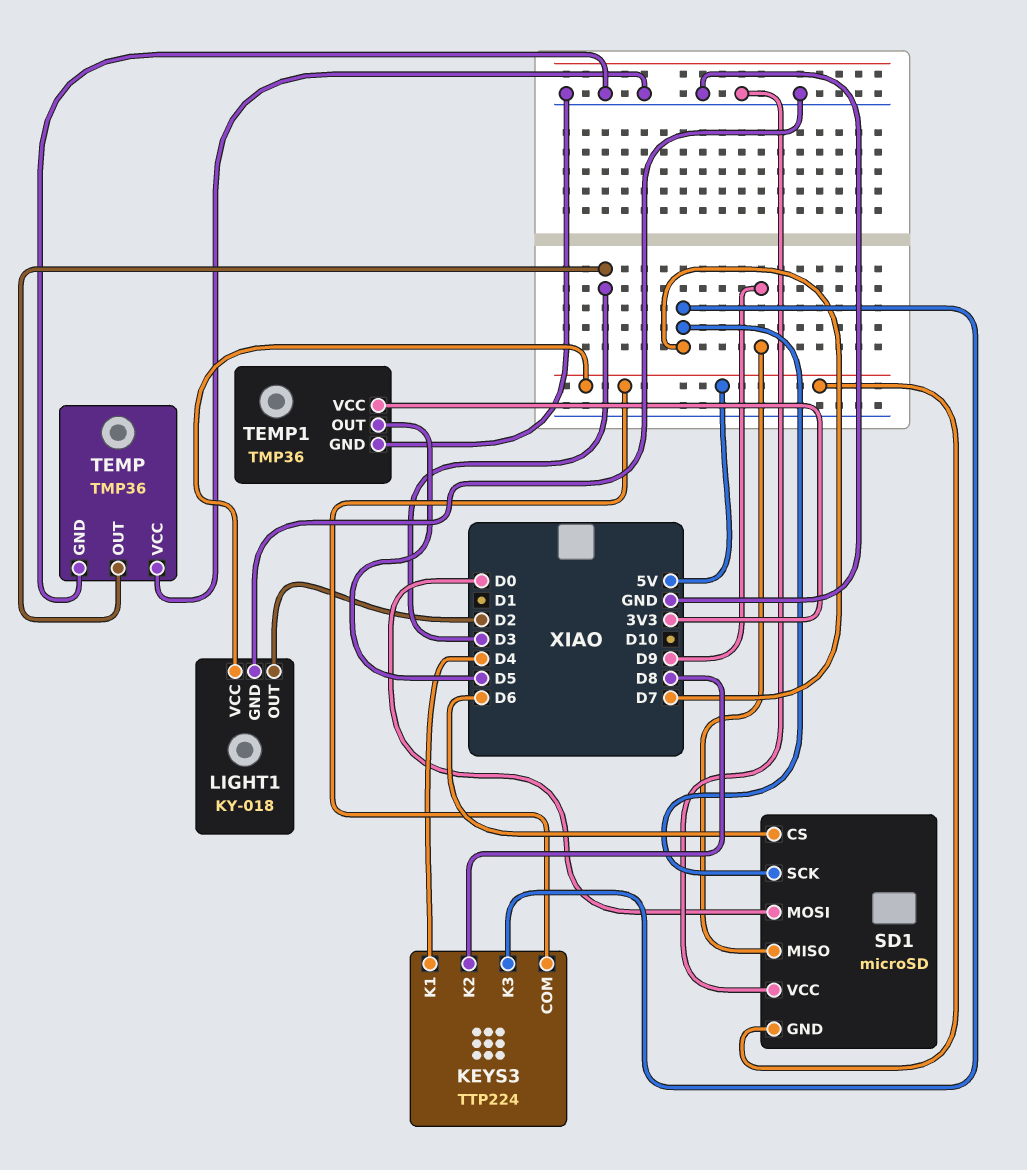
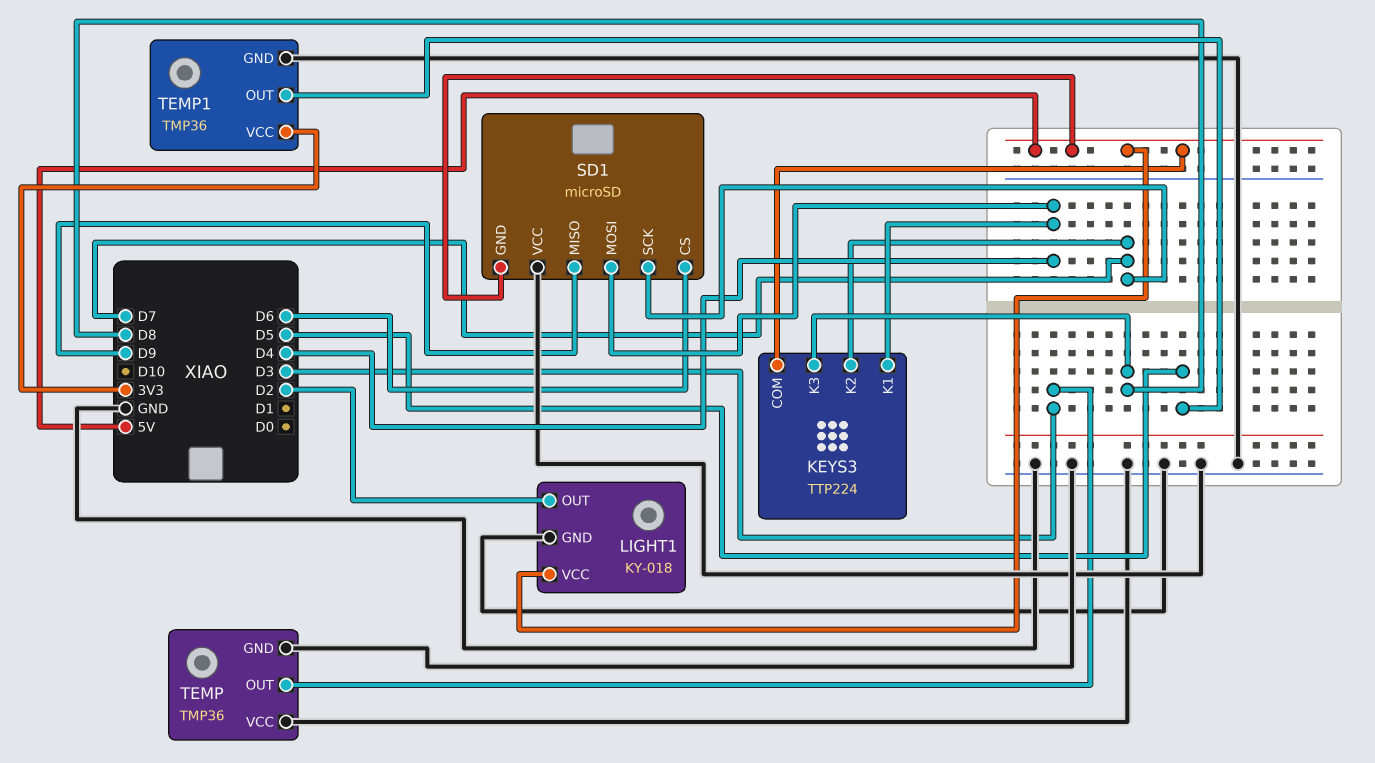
KEYS3 pin K2: D8 -> D7
KEYS3 pin K3: D7 -> D8
SD1 pin MOSI: D0 -> D4

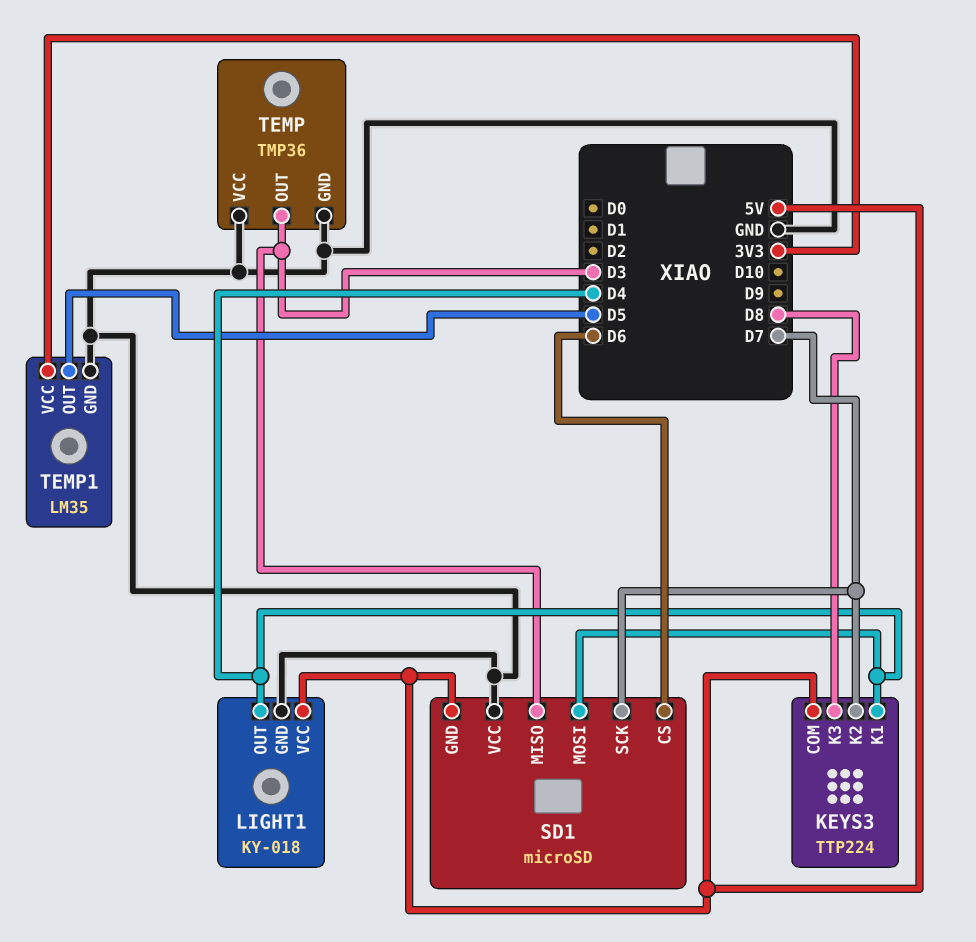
LIGHT1 pin OUT: D2 -> D4
SD1 pin MISO: D9 -> D3
TEMP1: TMP36 -> LM35

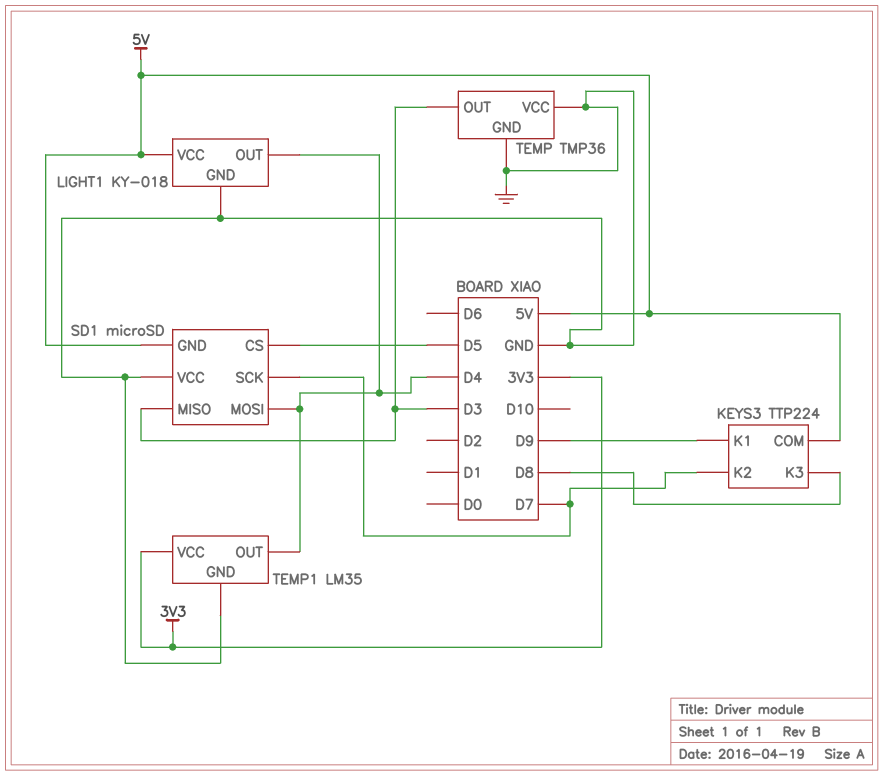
KEYS3 pin K1: D4 -> D9
SD1 pin CS: D6 -> D5
TEMP1 pin OUT: D5 -> D4

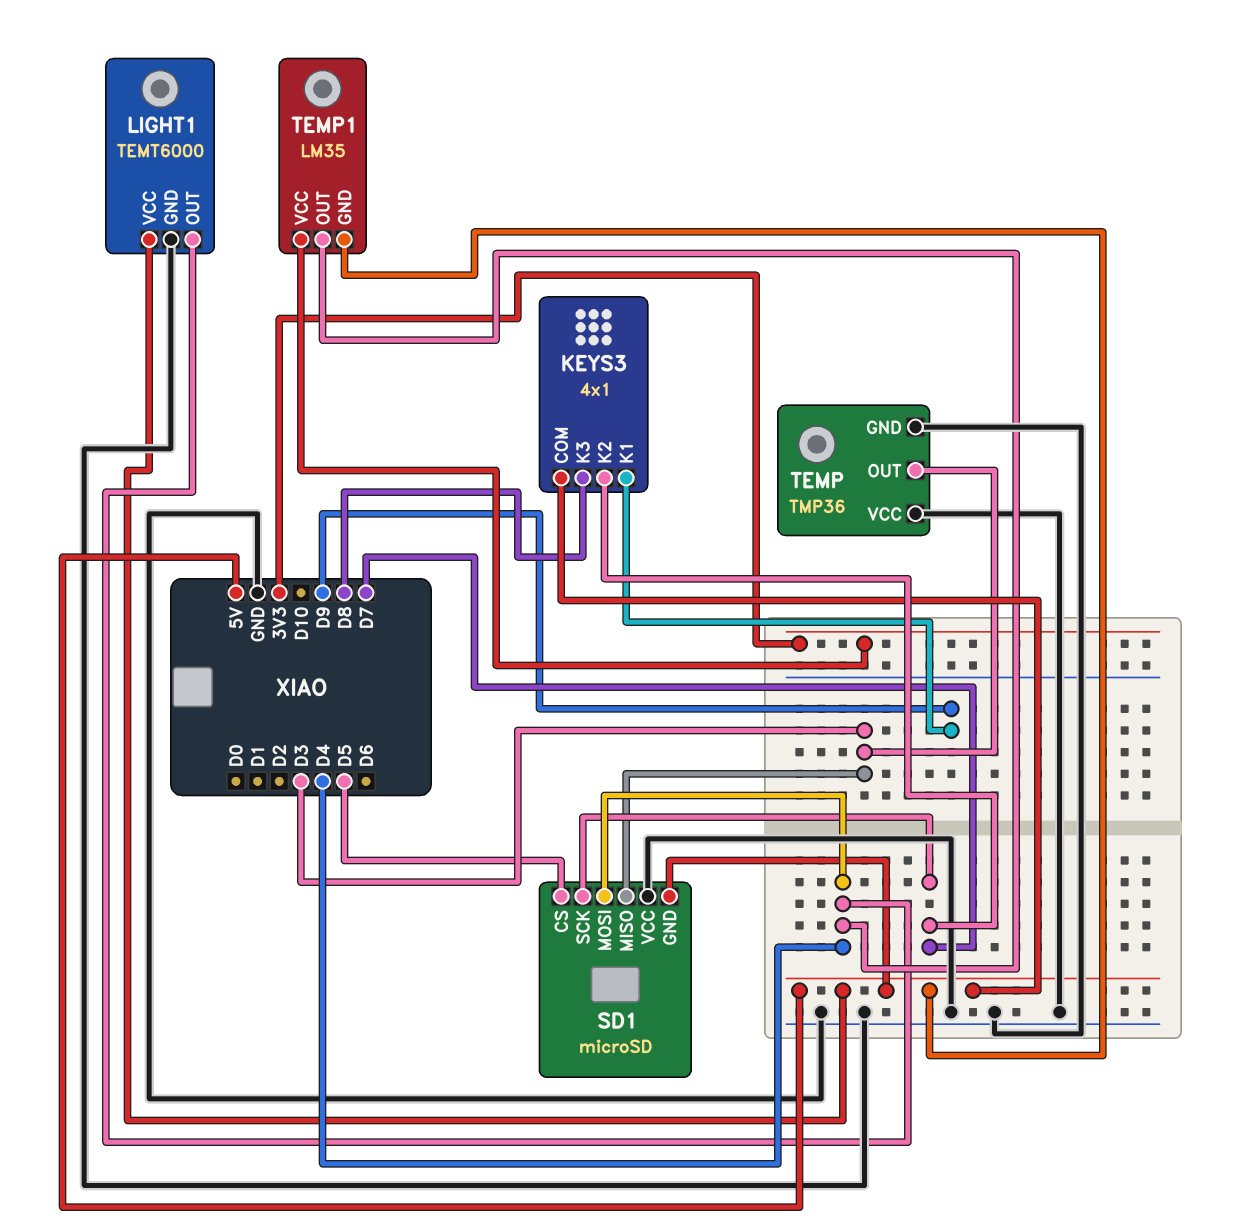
KEYS3: TTP224 -> 4x1
LIGHT1: KY-018 -> TEMT6000
TEMP1 pin GND: GND -> 5V

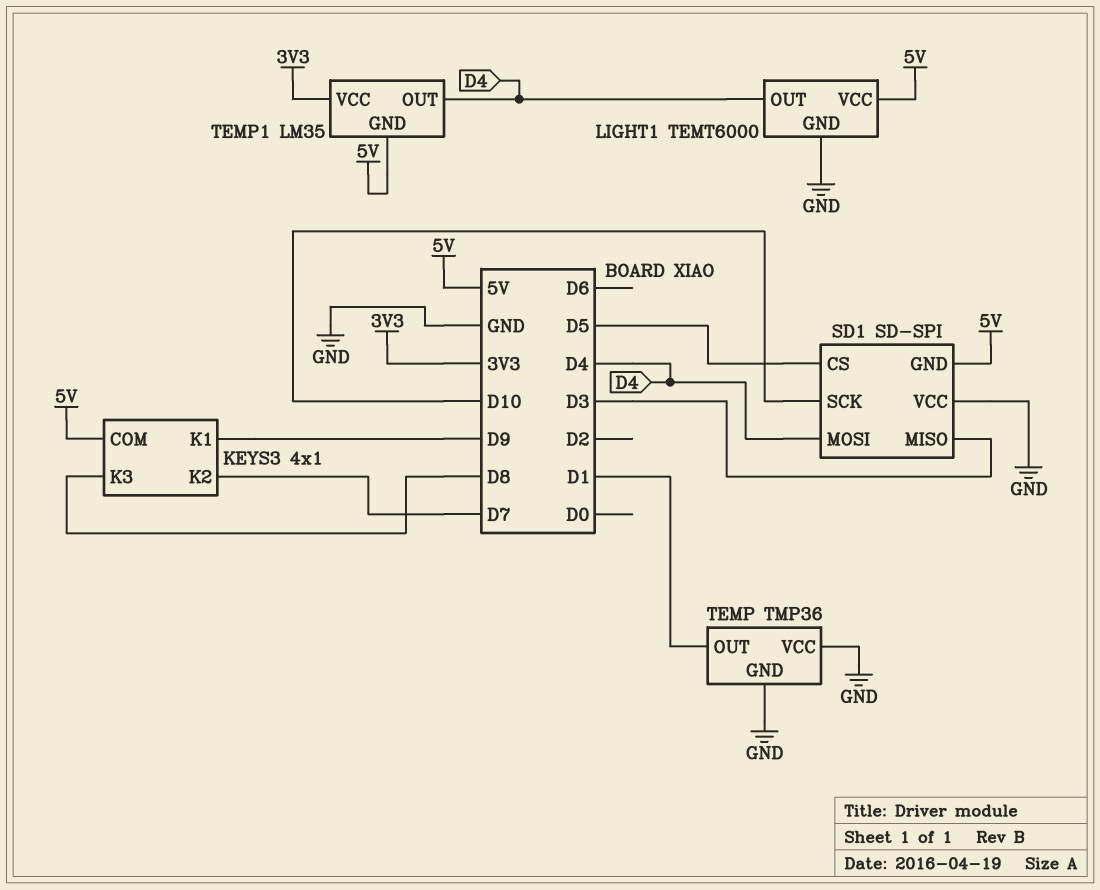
SD1: microSD -> SD-SPI
SD1 pin SCK: D7 -> D10
TEMP pin OUT: D3 -> D1

